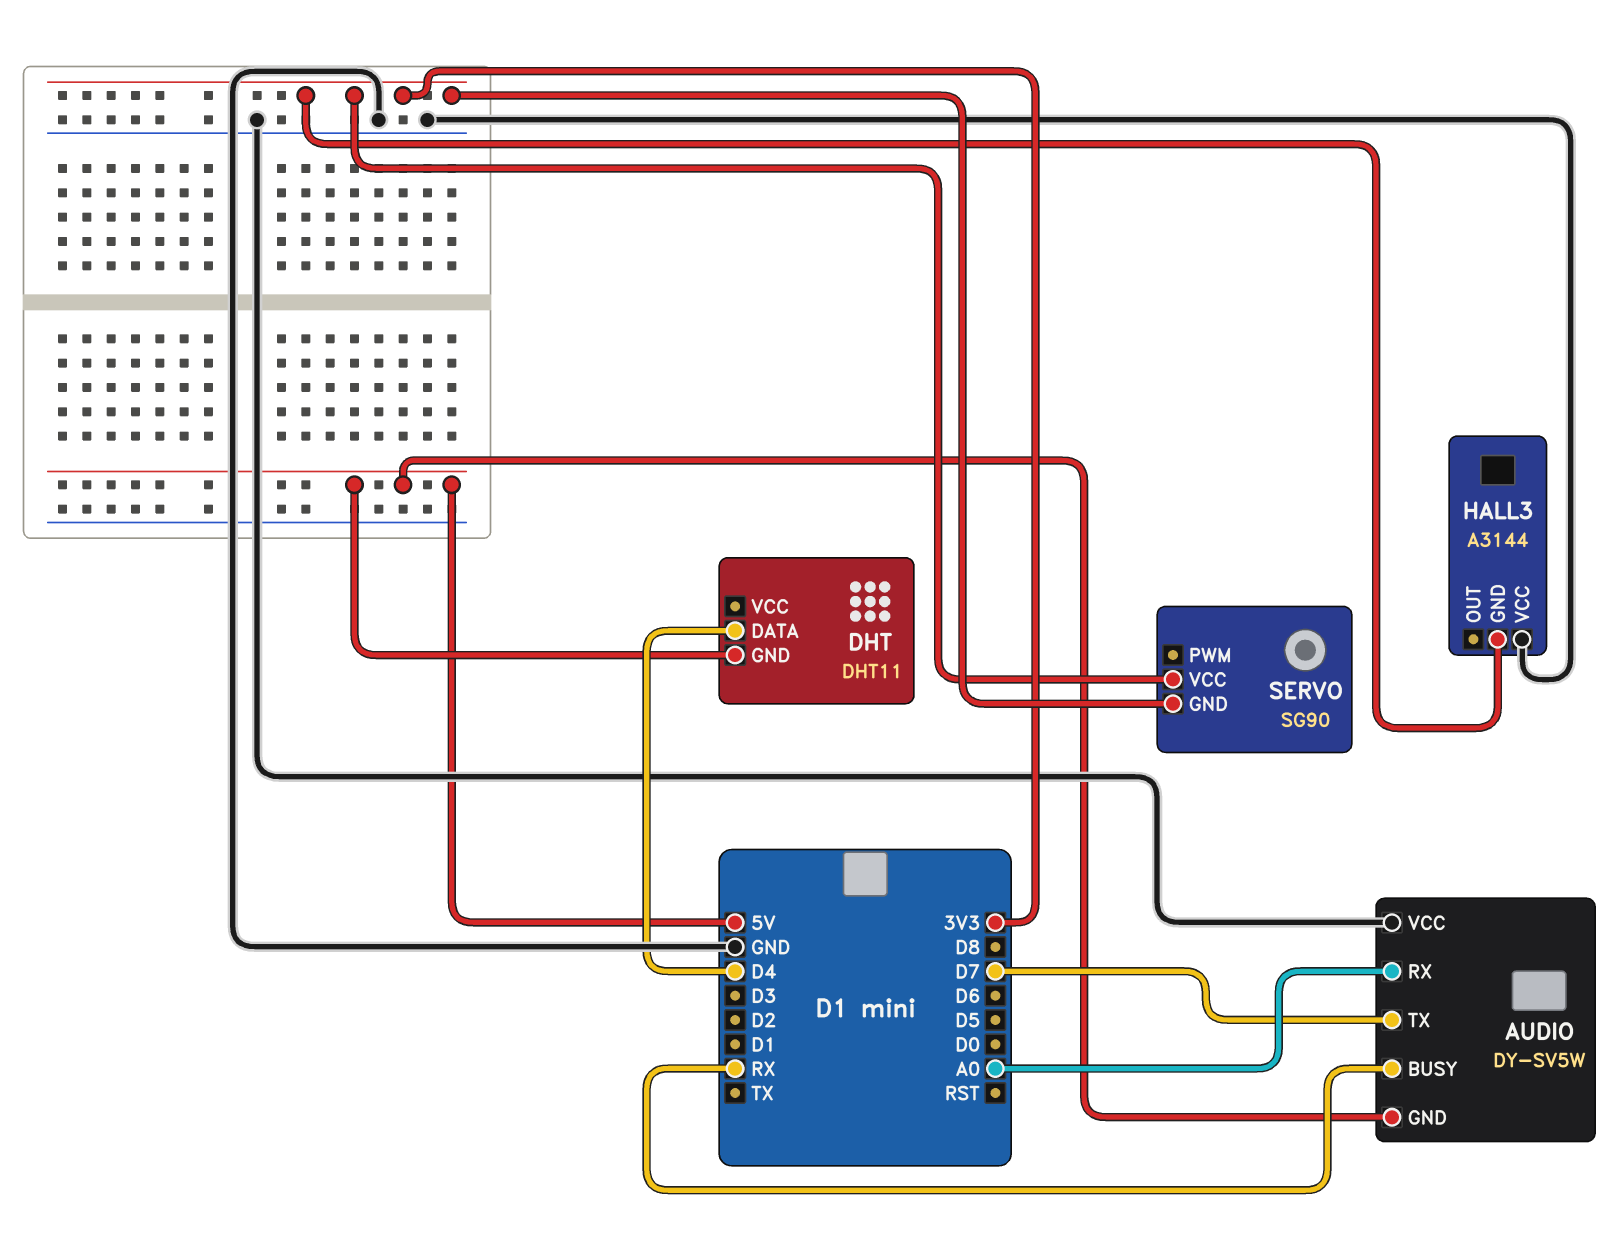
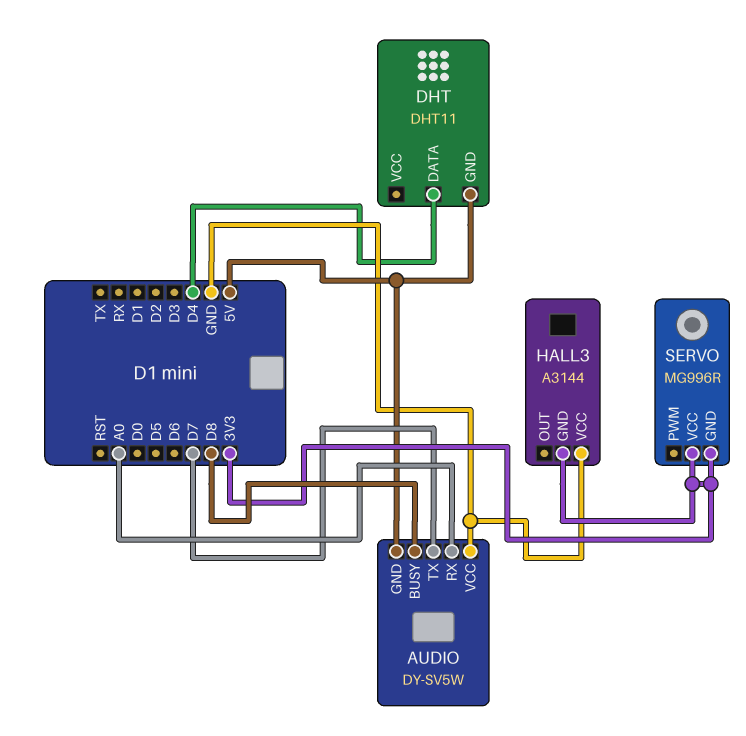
AUDIO pin BUSY: RX -> D8
SERVO: SG90 -> MG996R

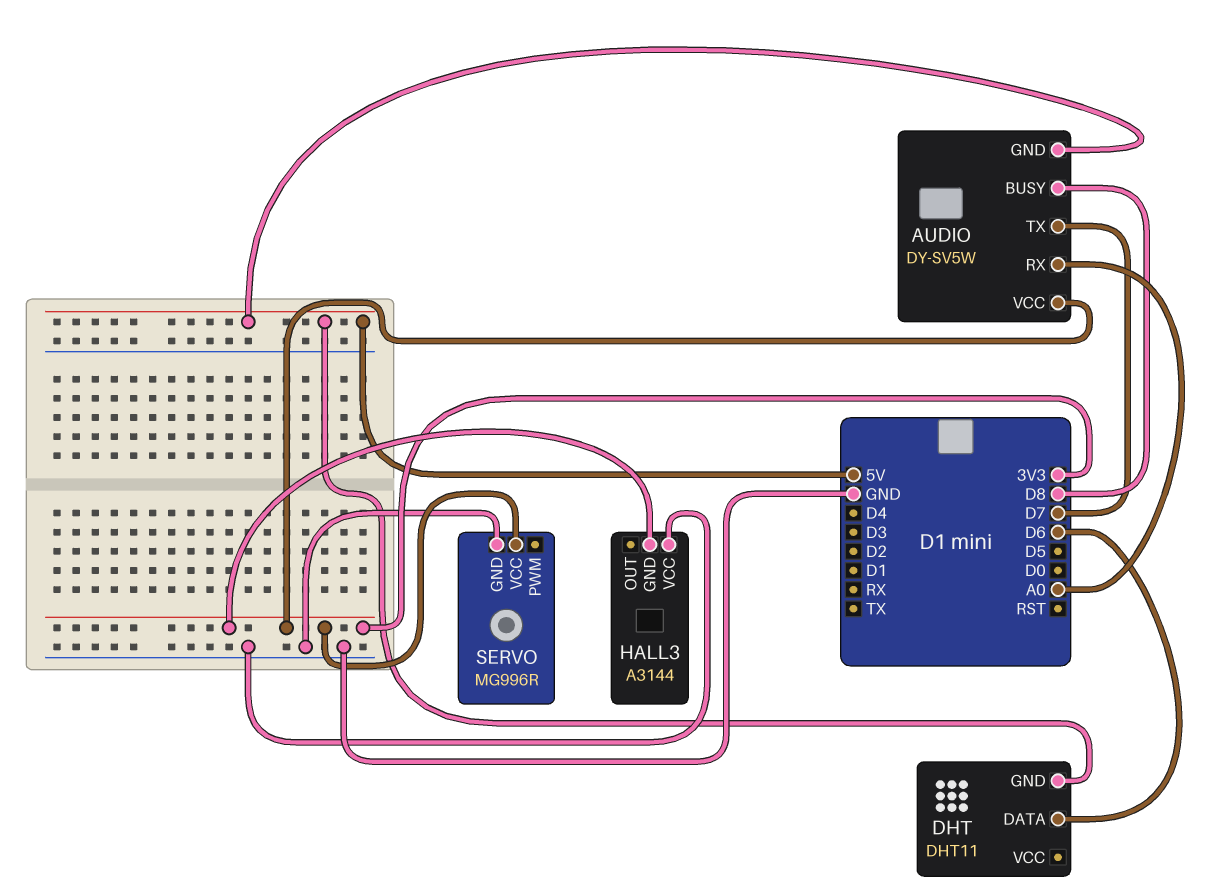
AUDIO pin VCC: GND -> 3V3
DHT pin DATA: D4 -> D6
SERVO pin GND: 3V3 -> GND

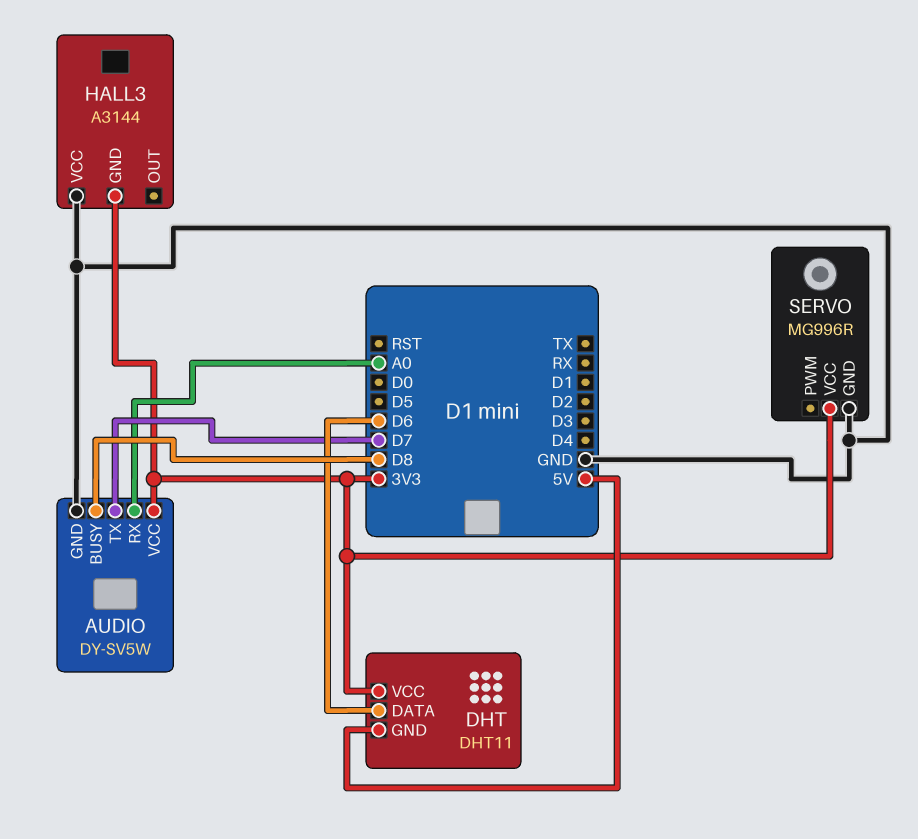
AUDIO pin GND: 5V -> GND
DHT pin VCC: none -> 3V3

